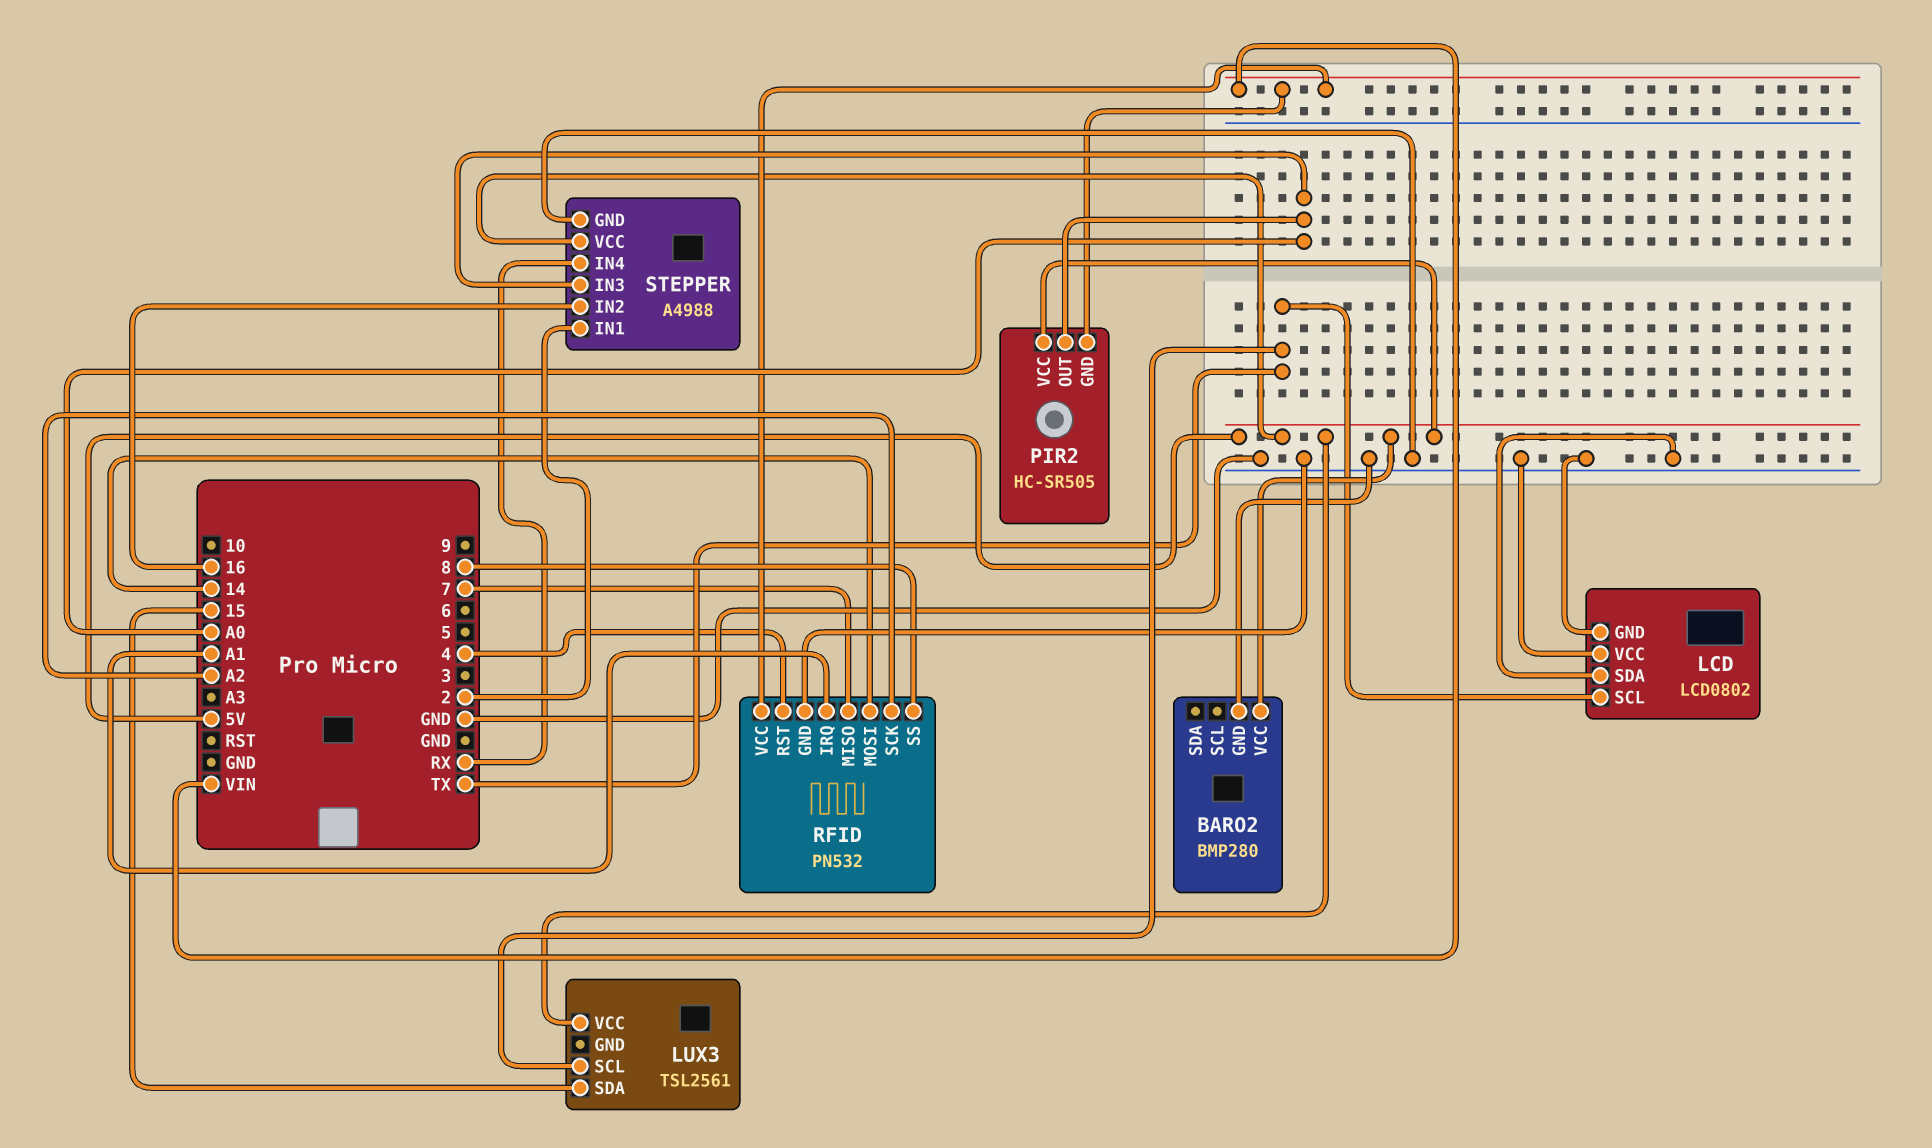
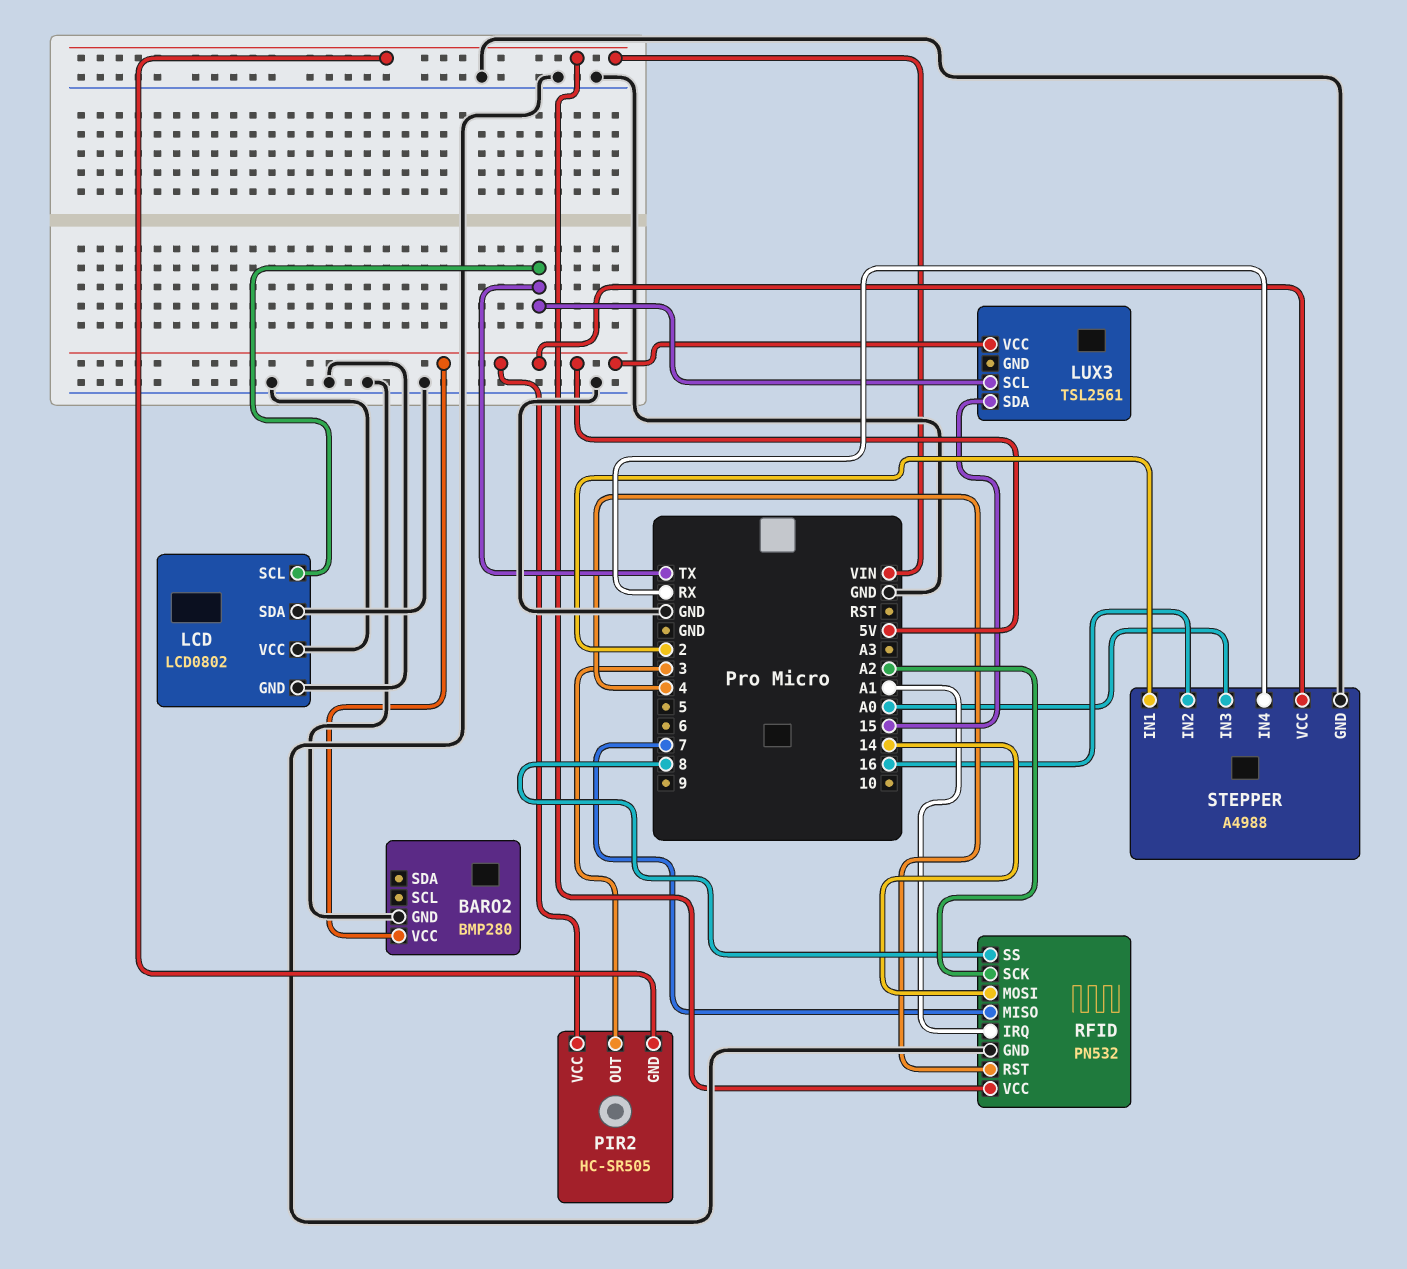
PIR2 pin OUT: A0 -> 3

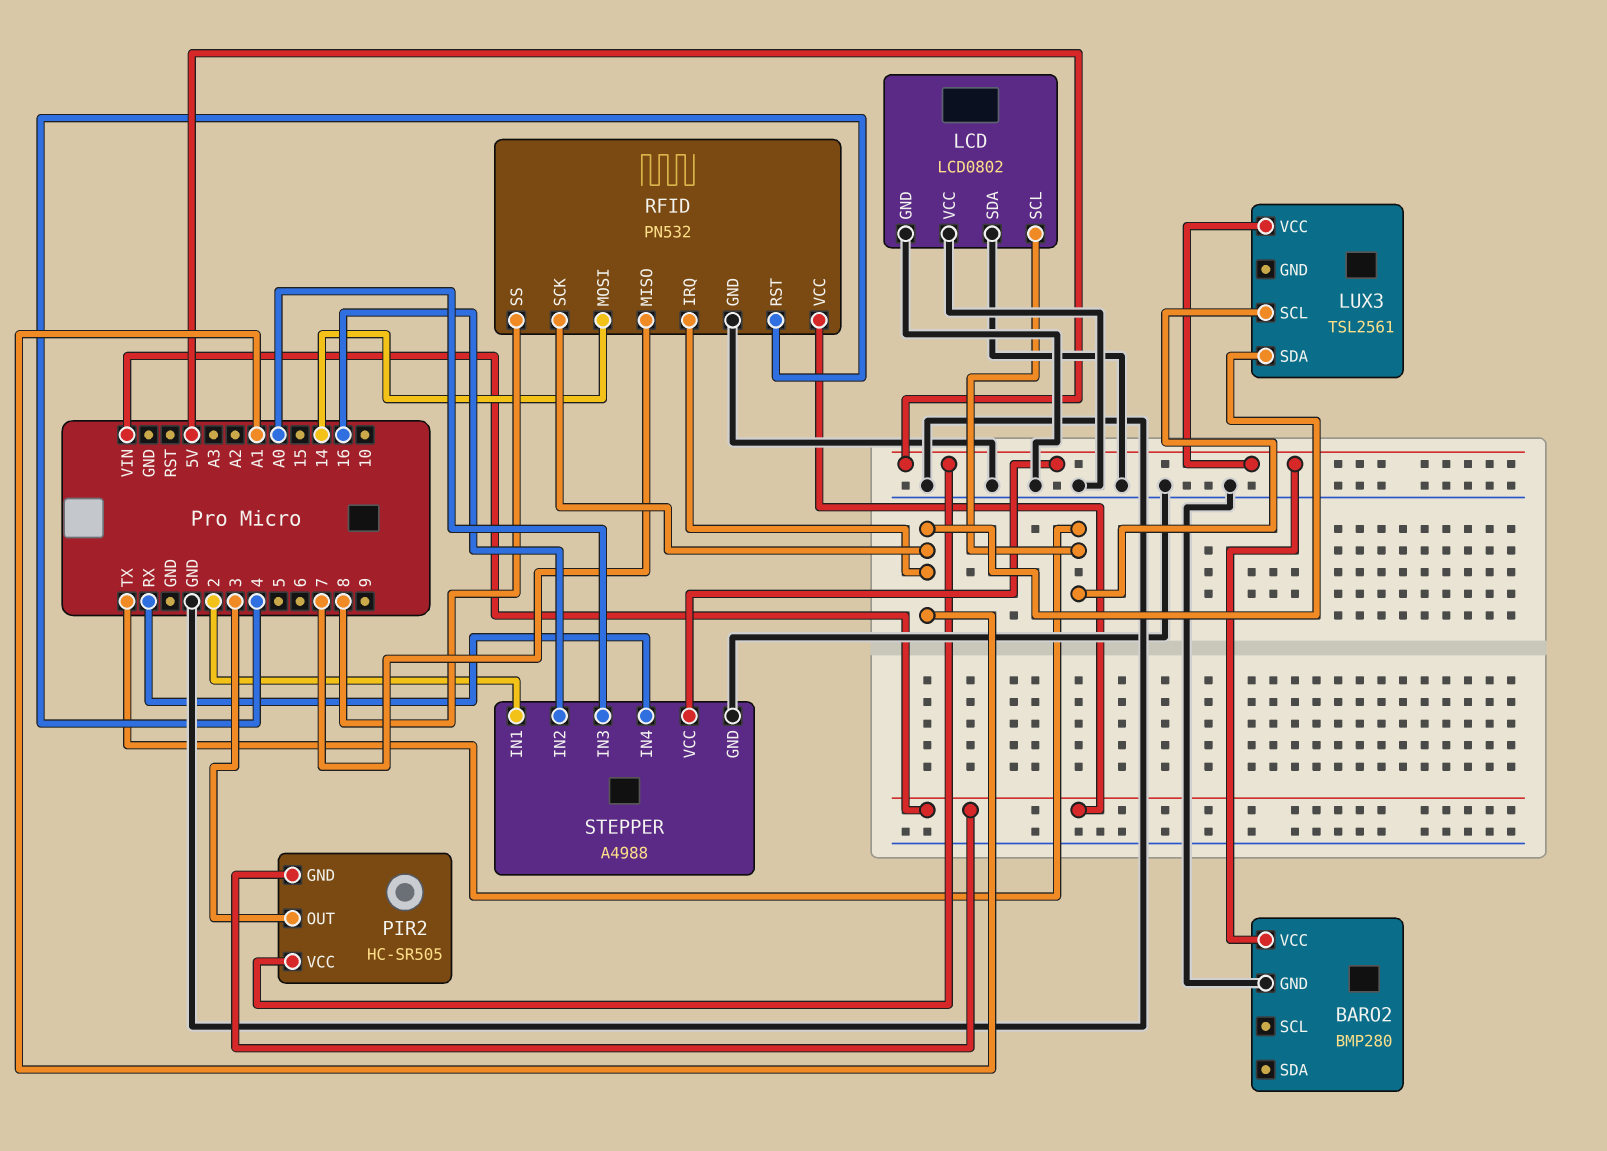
LUX3 pin SDA: 15 -> A1
RFID pin SCK: A2 -> A1

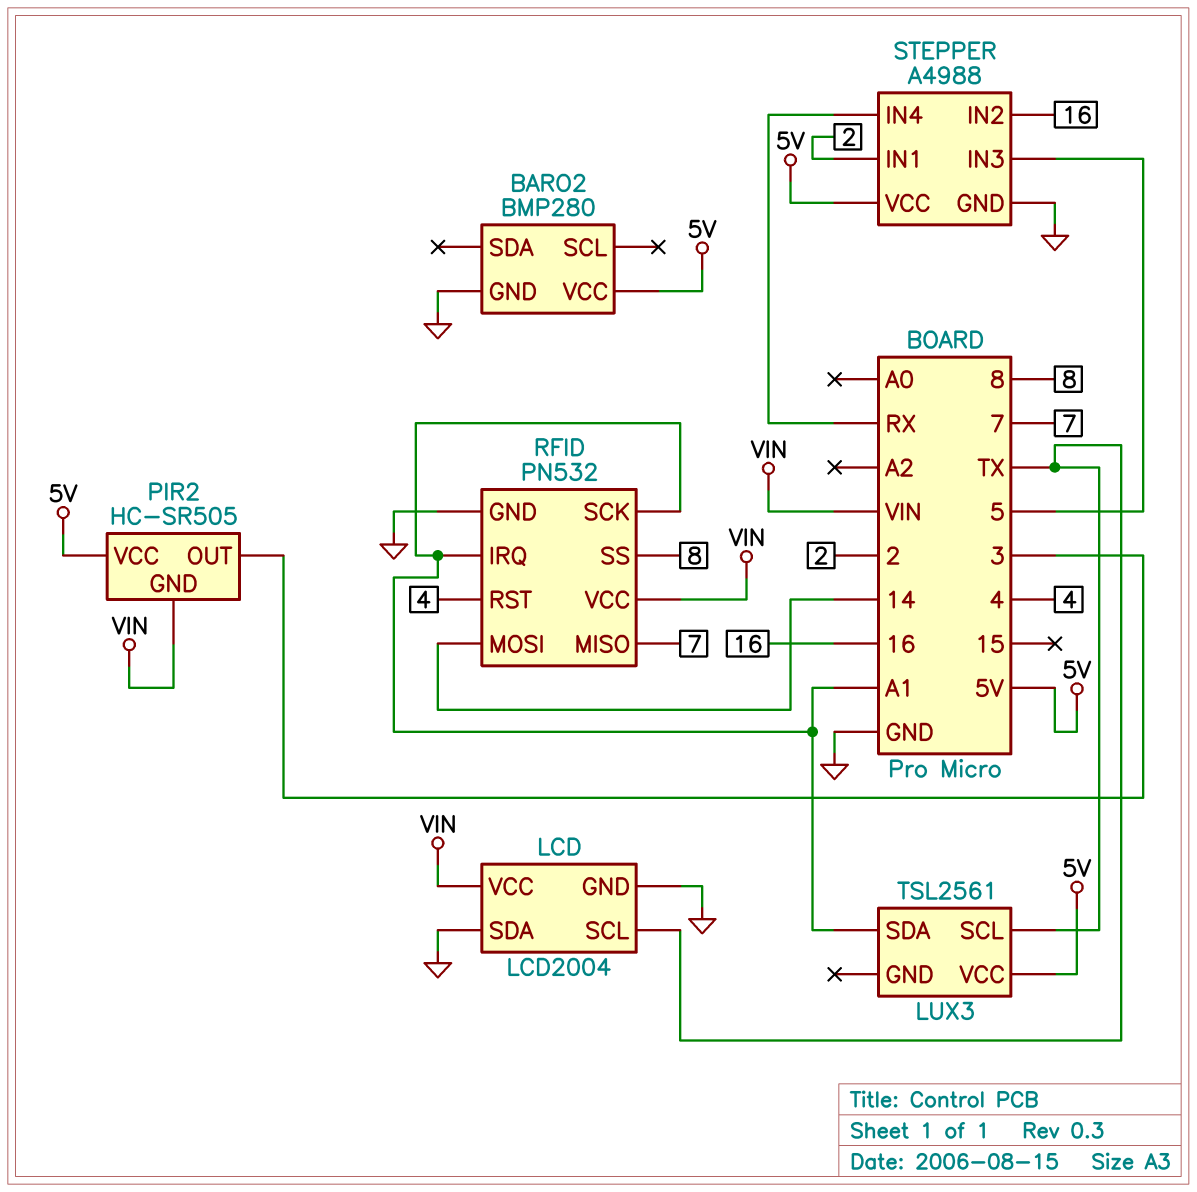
LCD: LCD0802 -> LCD2004
LCD pin VCC: GND -> VIN
STEPPER pin IN3: A0 -> 5

